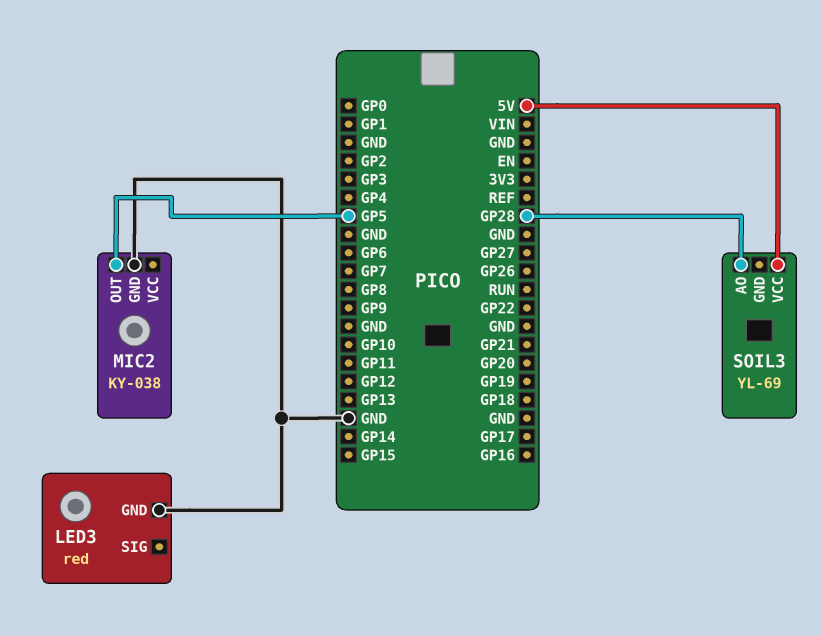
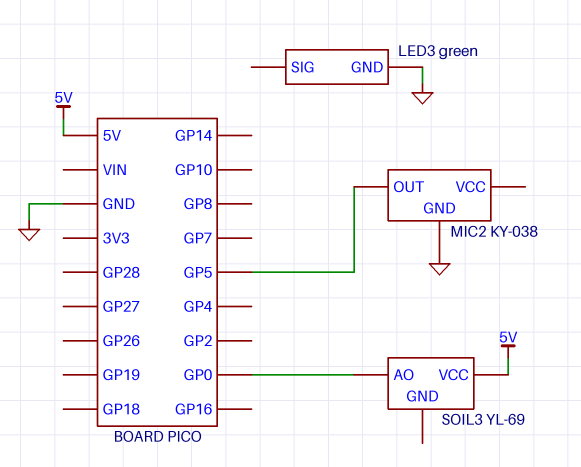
LED3: red -> green
SOIL3 pin AO: GP28 -> GP0

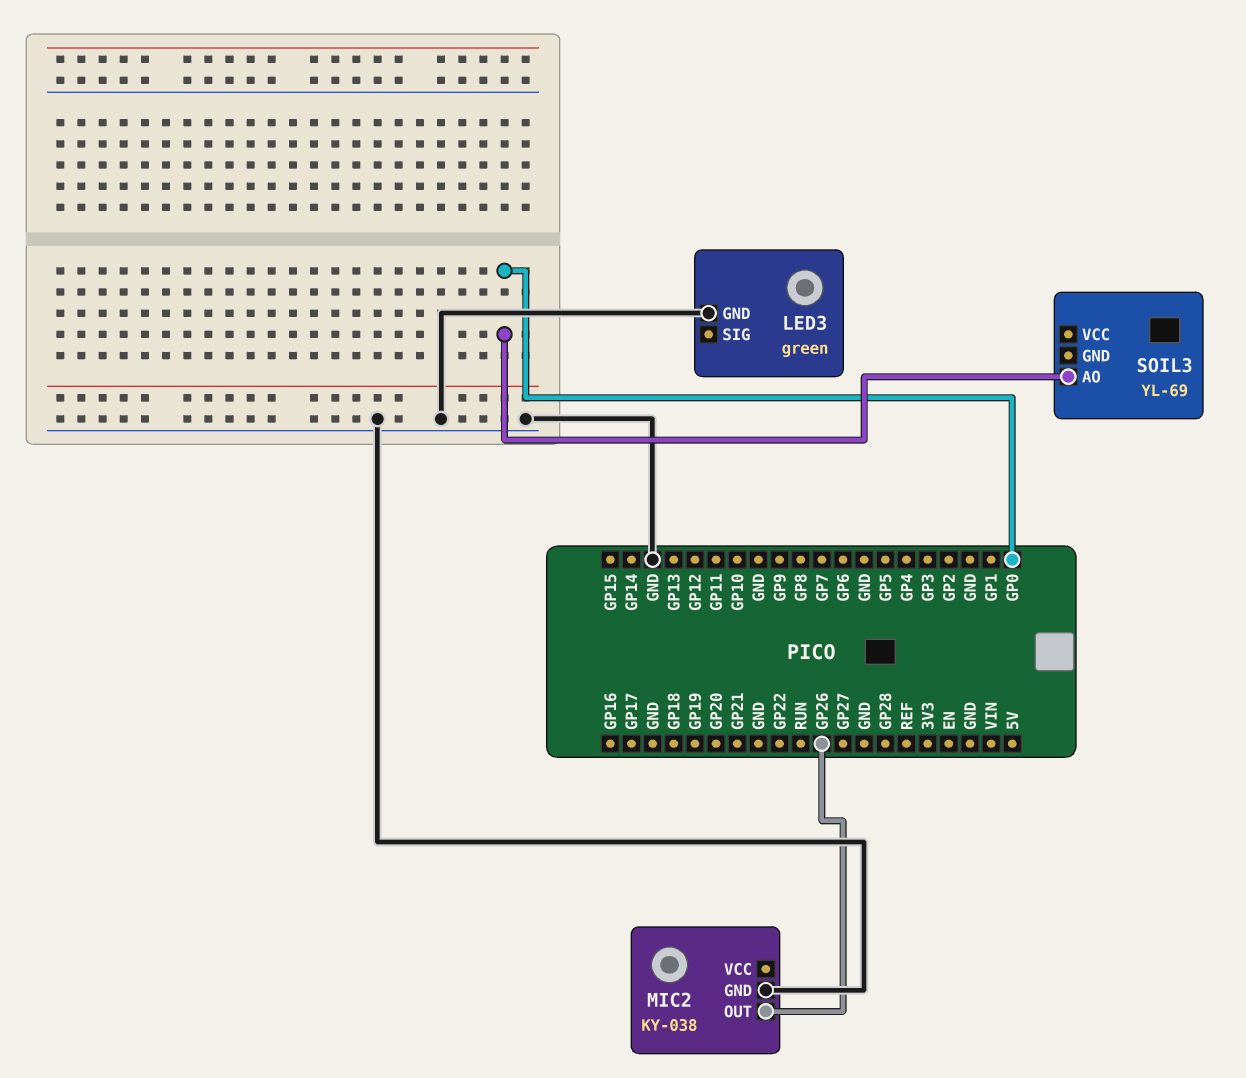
MIC2 pin OUT: GP5 -> GP26
SOIL3 pin VCC: 5V -> none

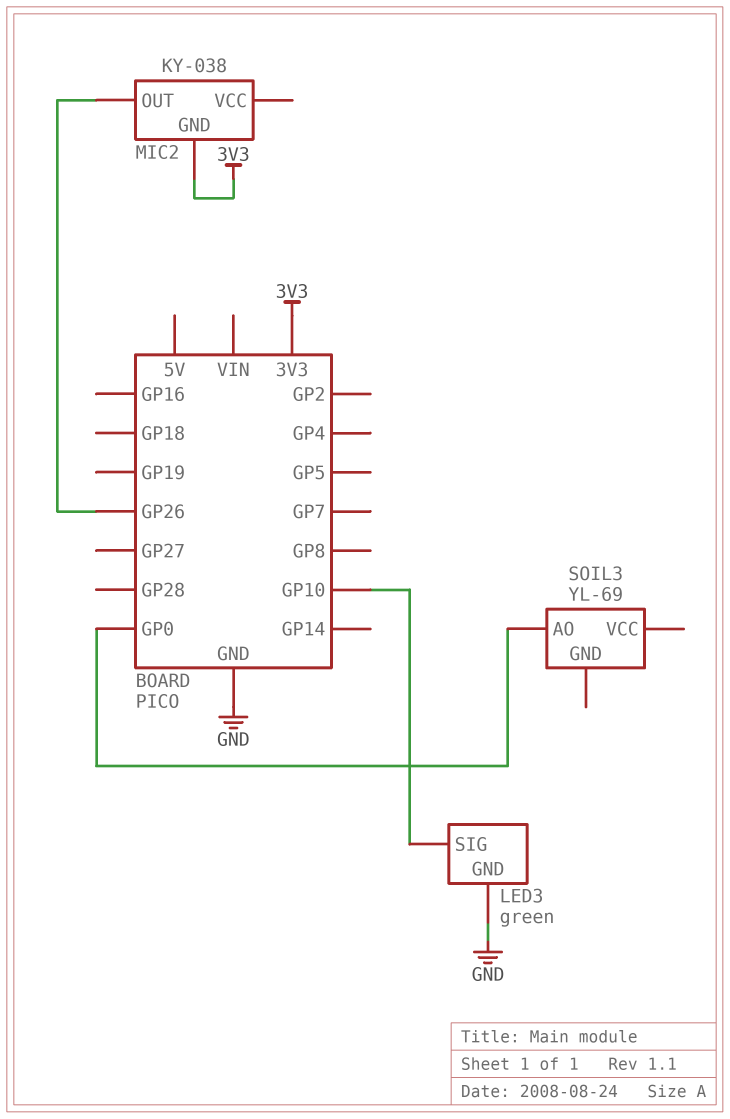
LED3 pin SIG: none -> GP10
MIC2 pin GND: GND -> 3V3

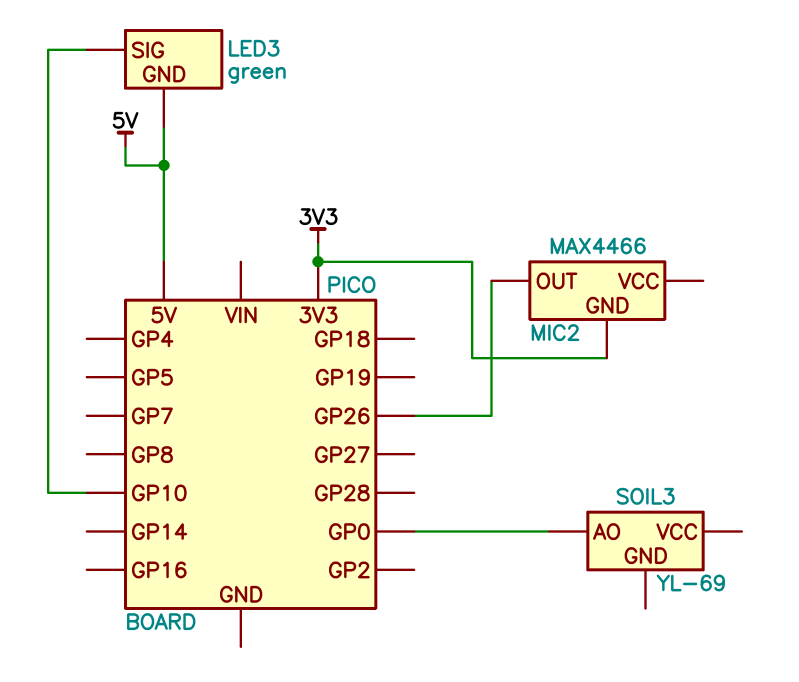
LED3 pin GND: GND -> 5V
MIC2: KY-038 -> MAX4466

